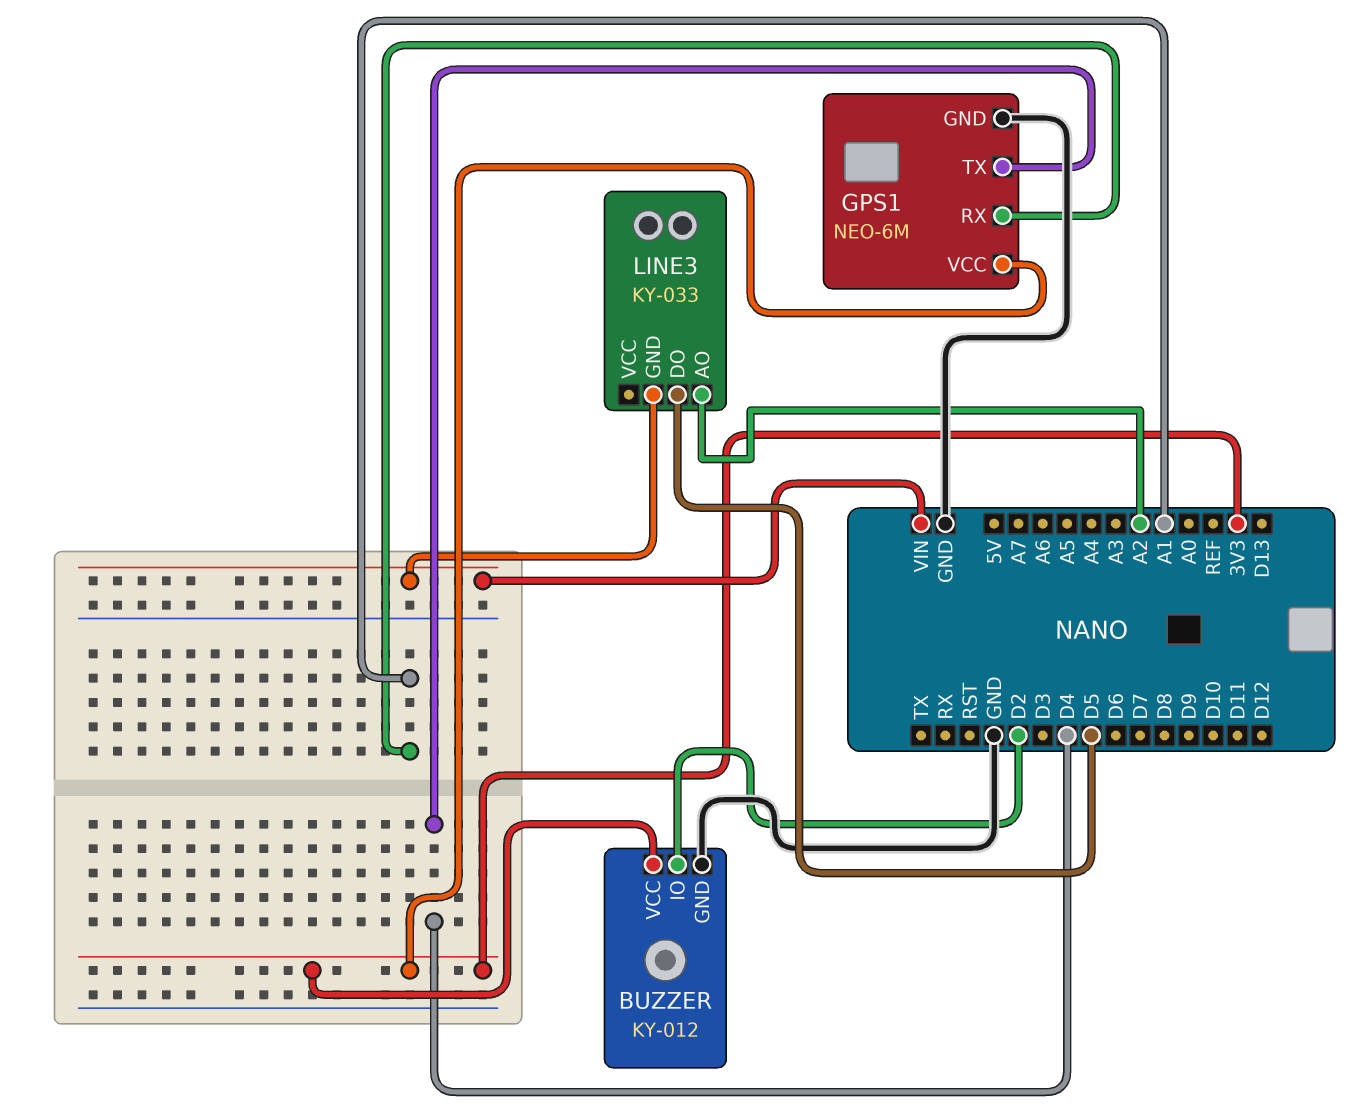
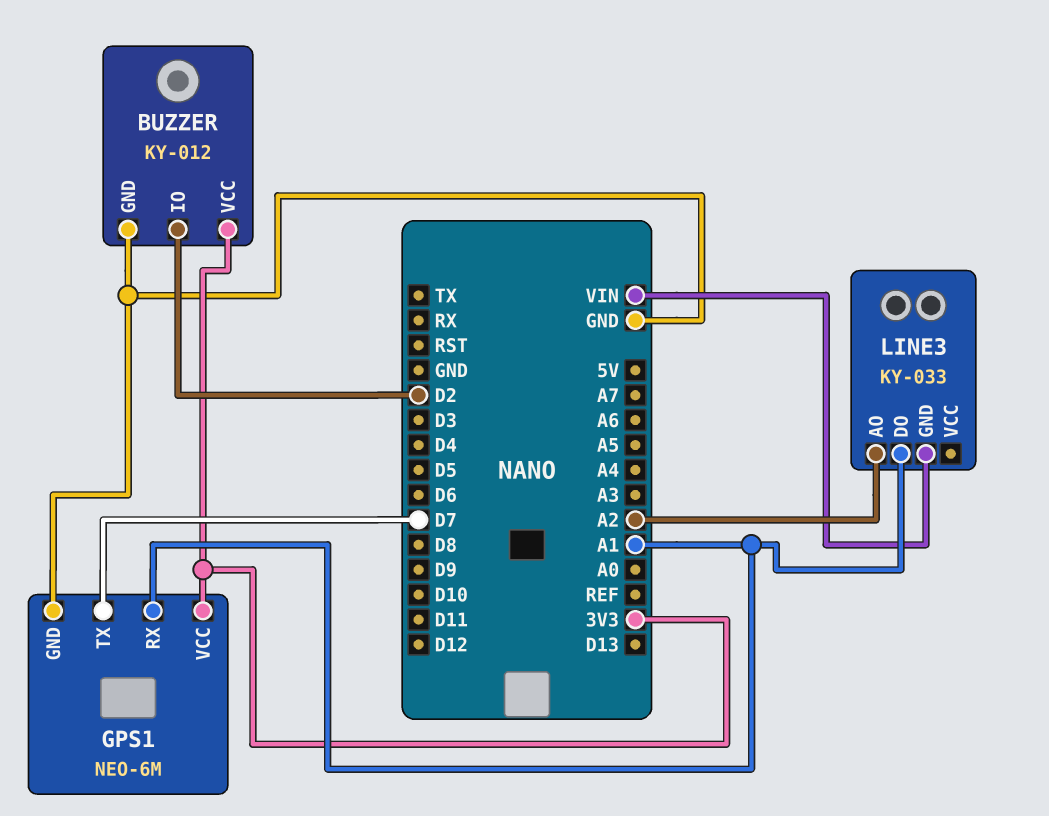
GPS1 pin TX: D4 -> D7
LINE3 pin DO: D5 -> A1

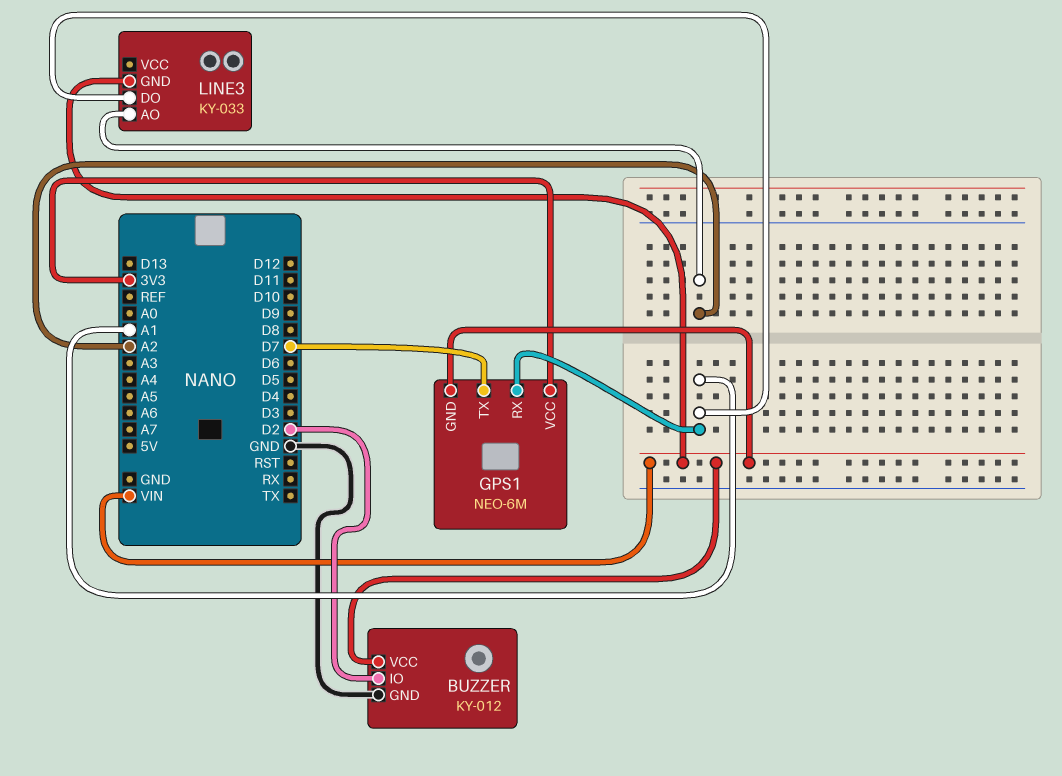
BUZZER pin VCC: 3V3 -> VIN
GPS1 pin GND: GND -> VIN

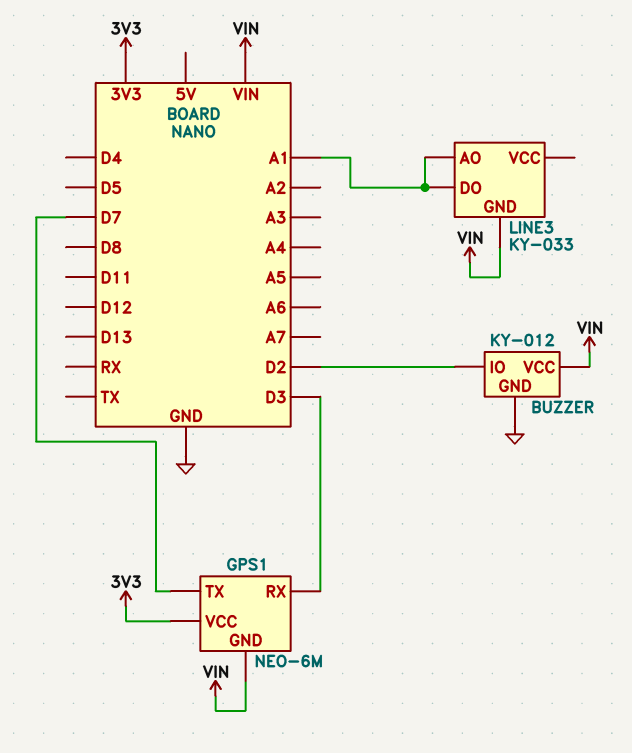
GPS1 pin RX: A1 -> D3
LINE3 pin AO: A2 -> A1

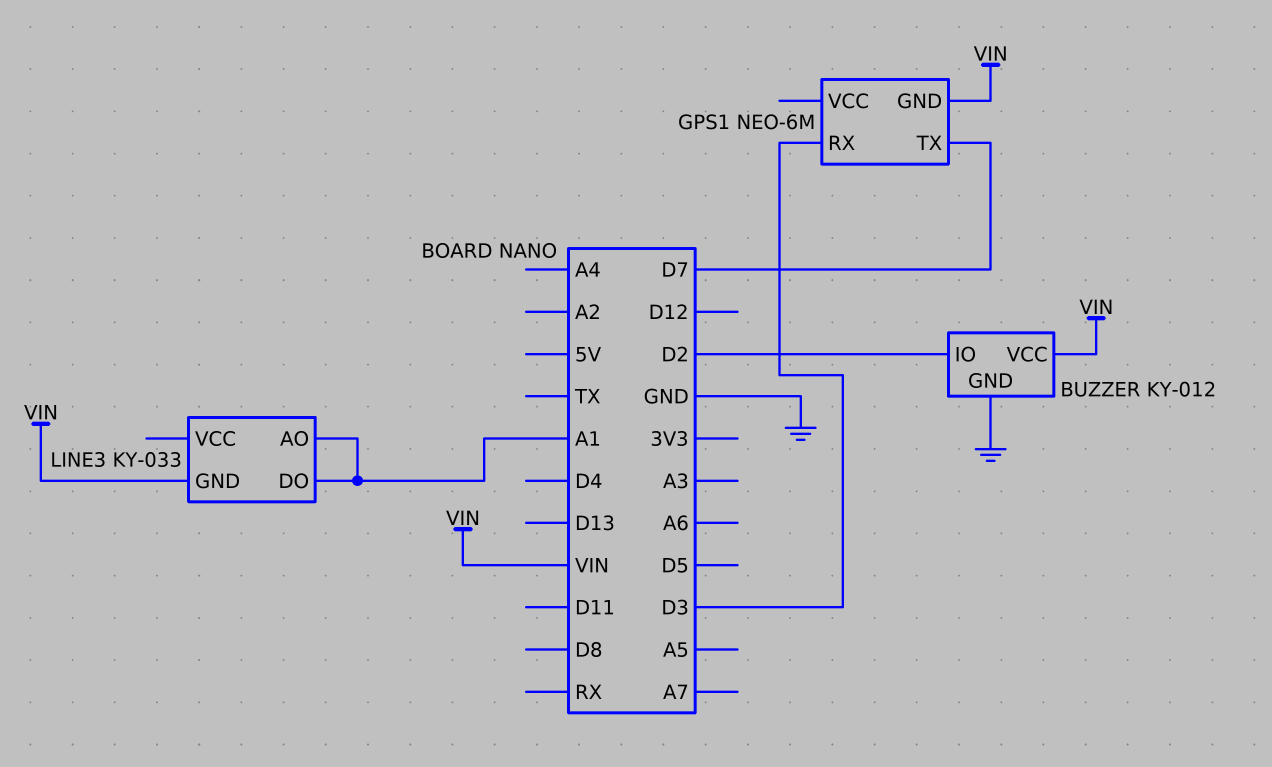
GPS1 pin VCC: 3V3 -> none

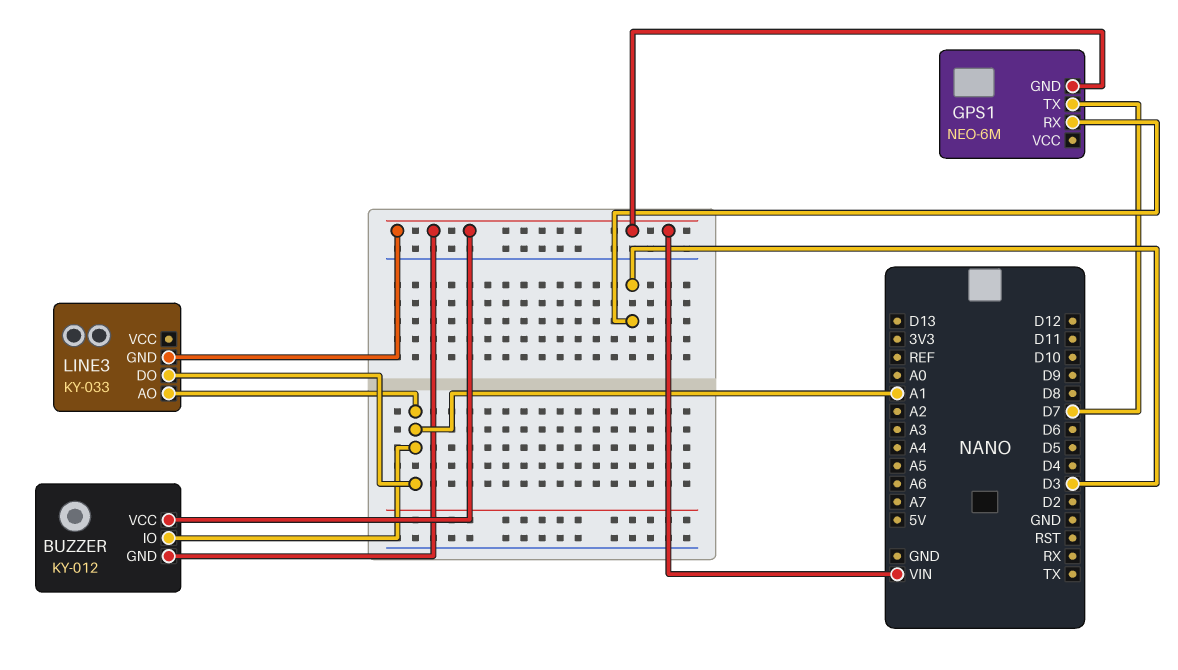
BUZZER pin GND: GND -> VIN
BUZZER pin IO: D2 -> A1

